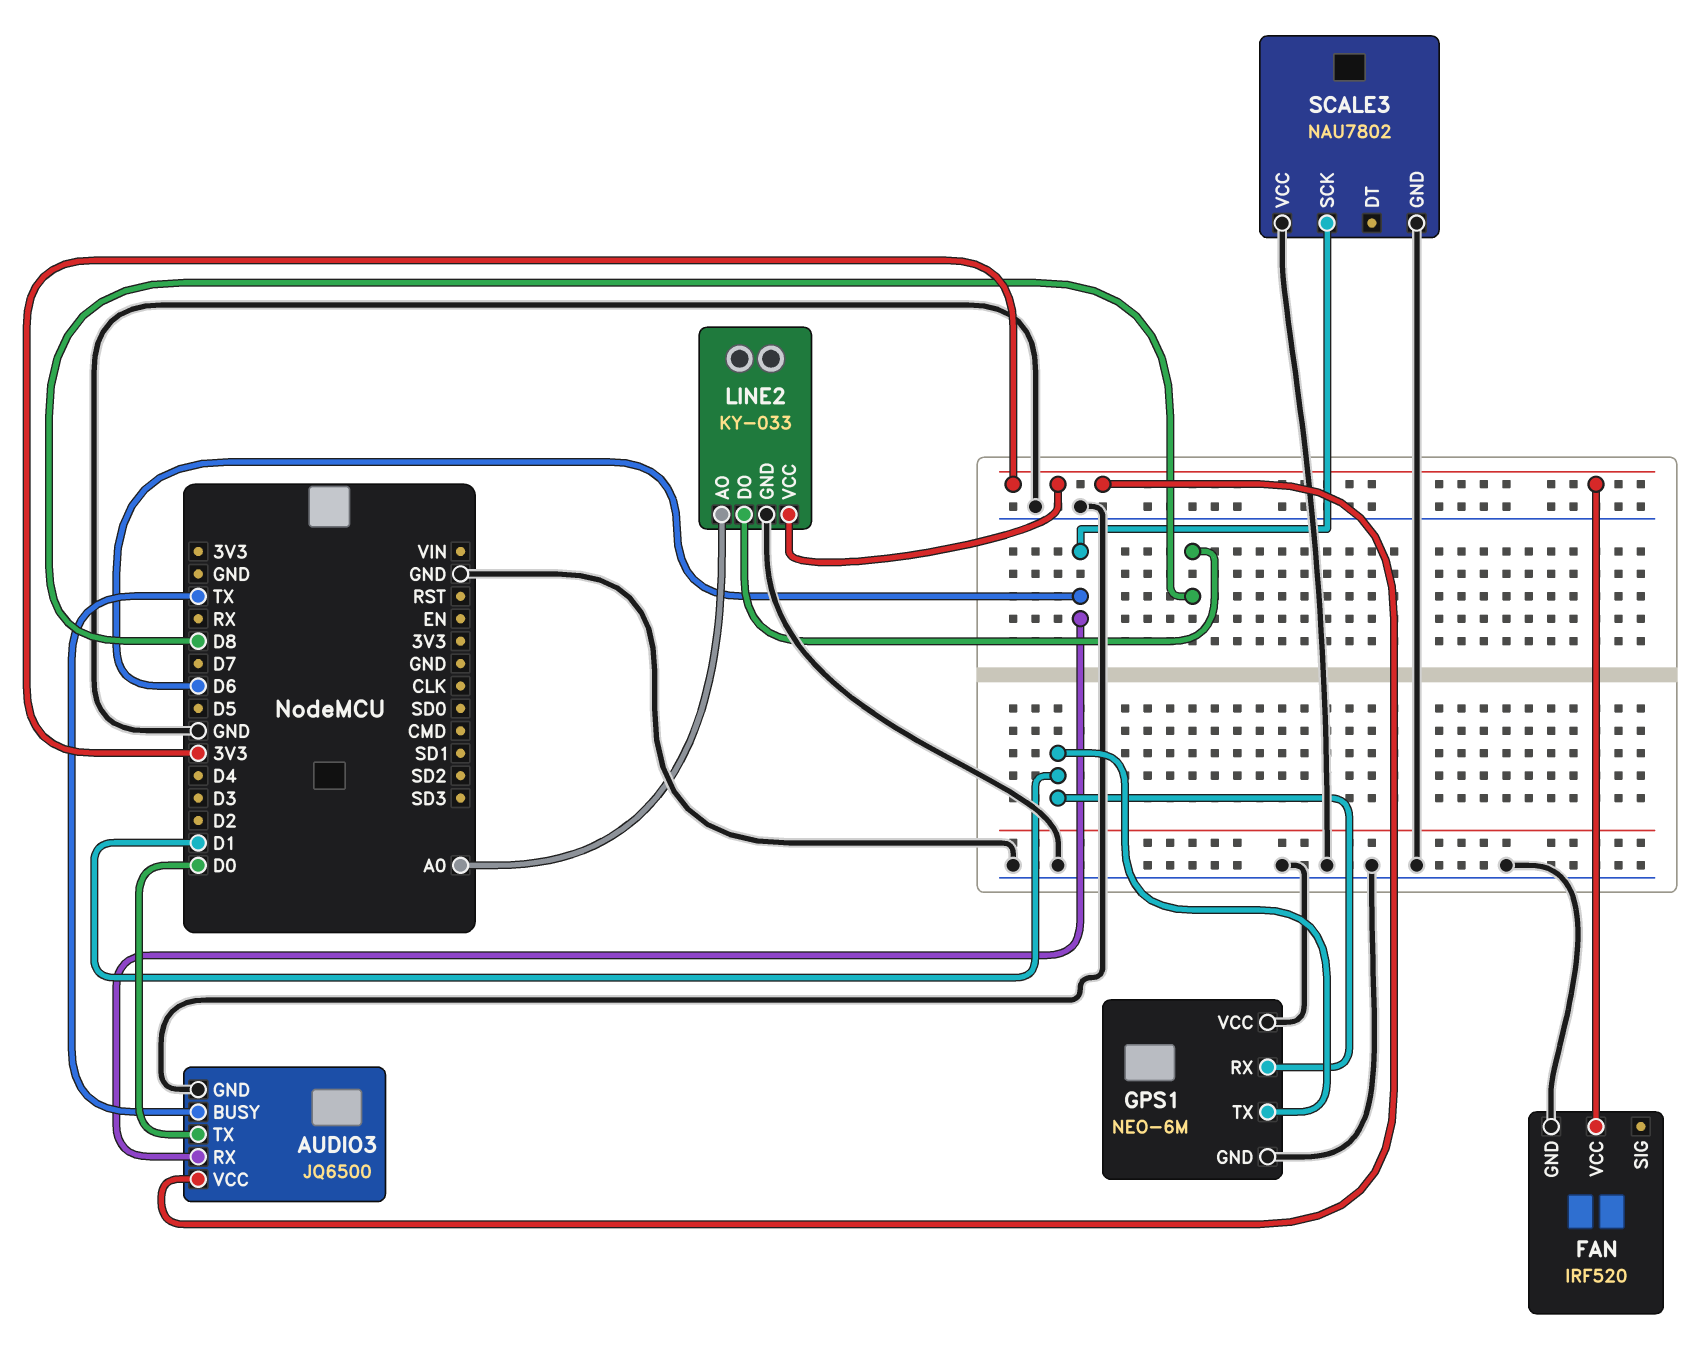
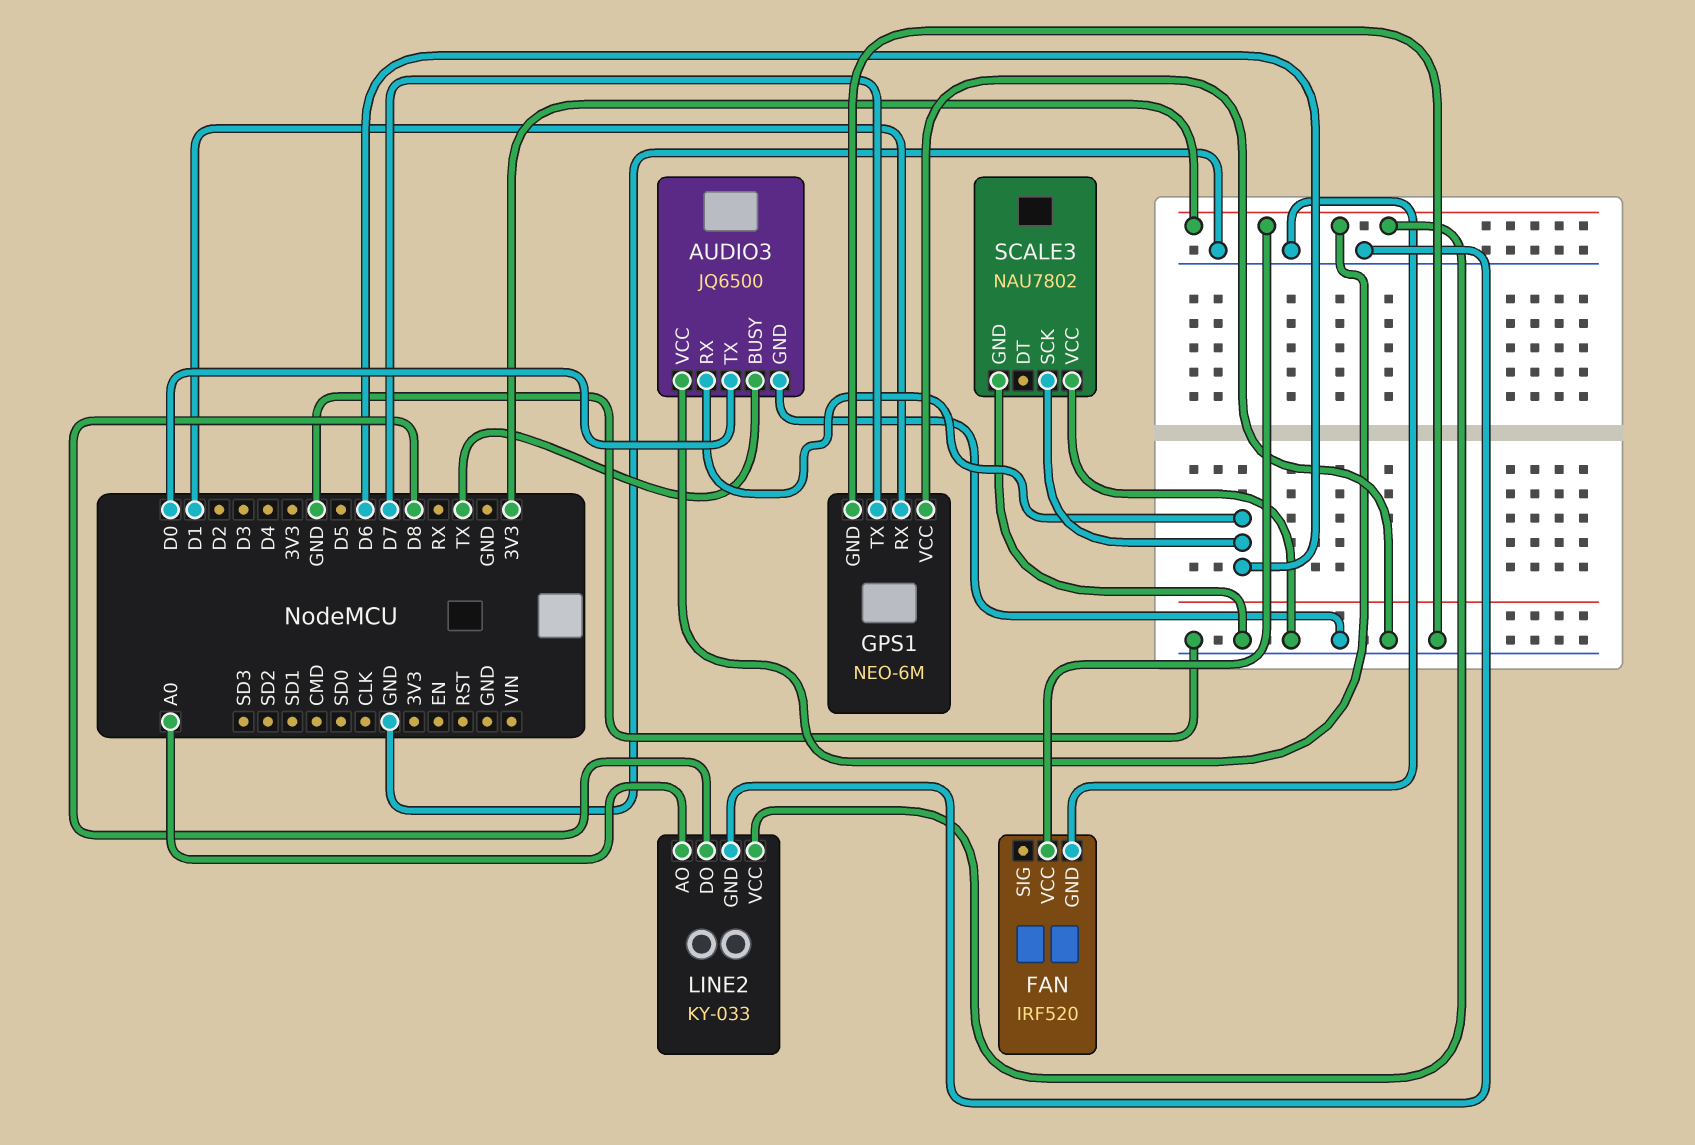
GPS1 pin TX: D1 -> D7

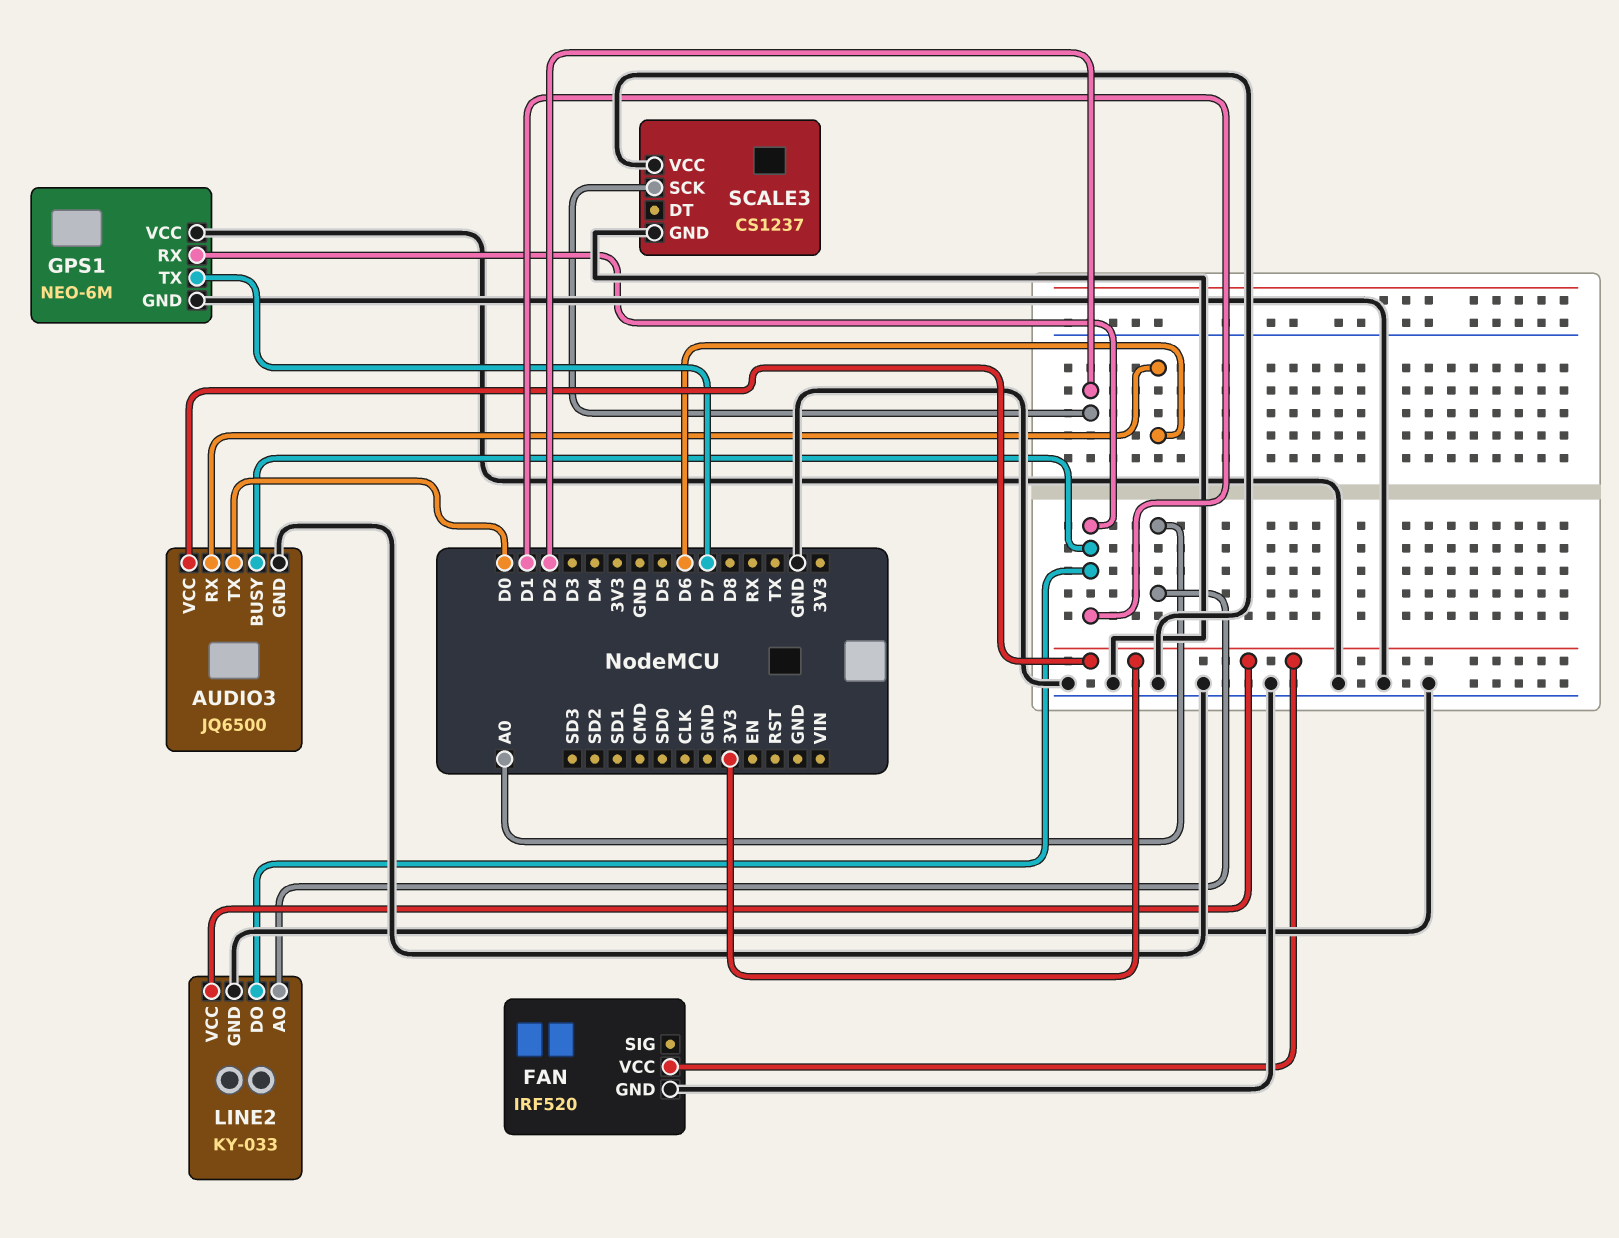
AUDIO3 pin BUSY: TX -> D1
LINE2 pin DO: D8 -> D1
SCALE3: NAU7802 -> CS1237
SCALE3 pin SCK: D6 -> D2

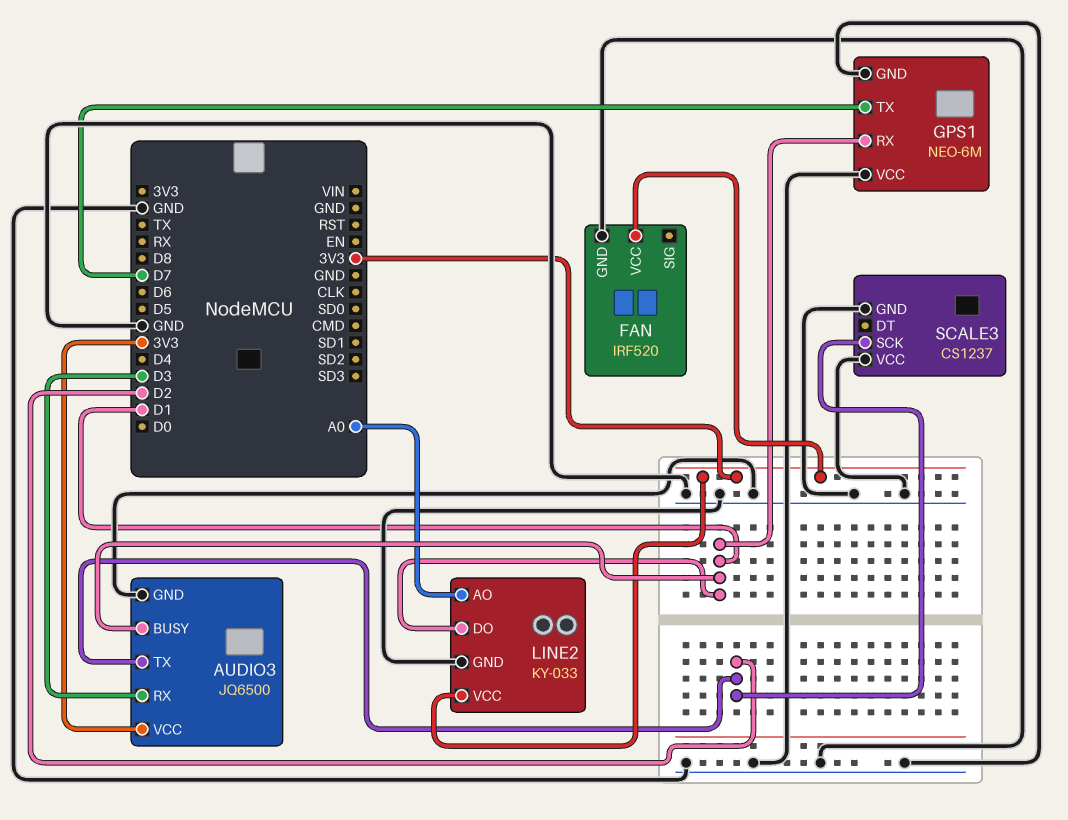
AUDIO3 pin RX: D6 -> D3
AUDIO3 pin TX: D0 -> D2

